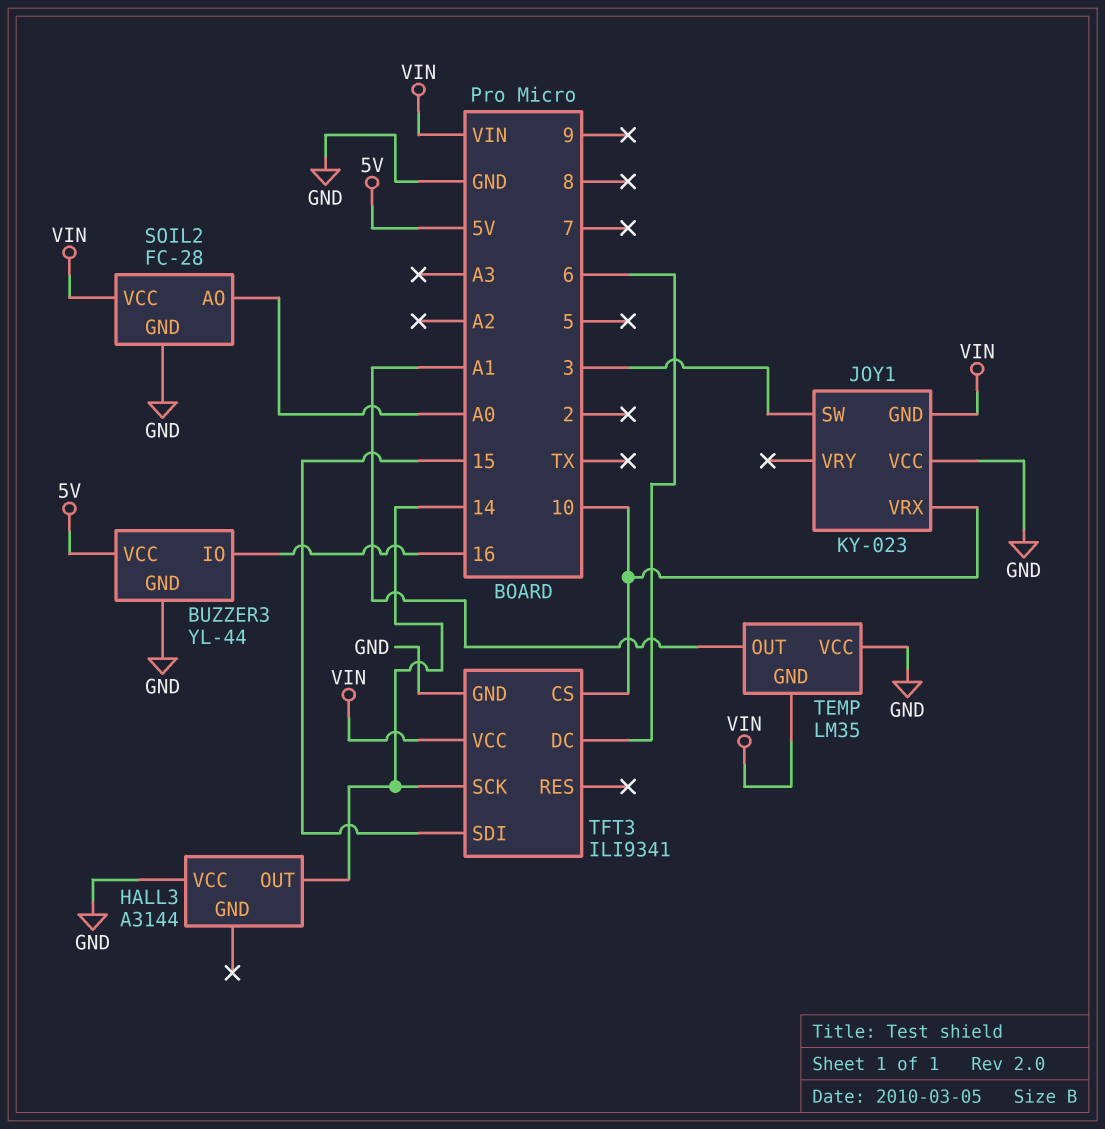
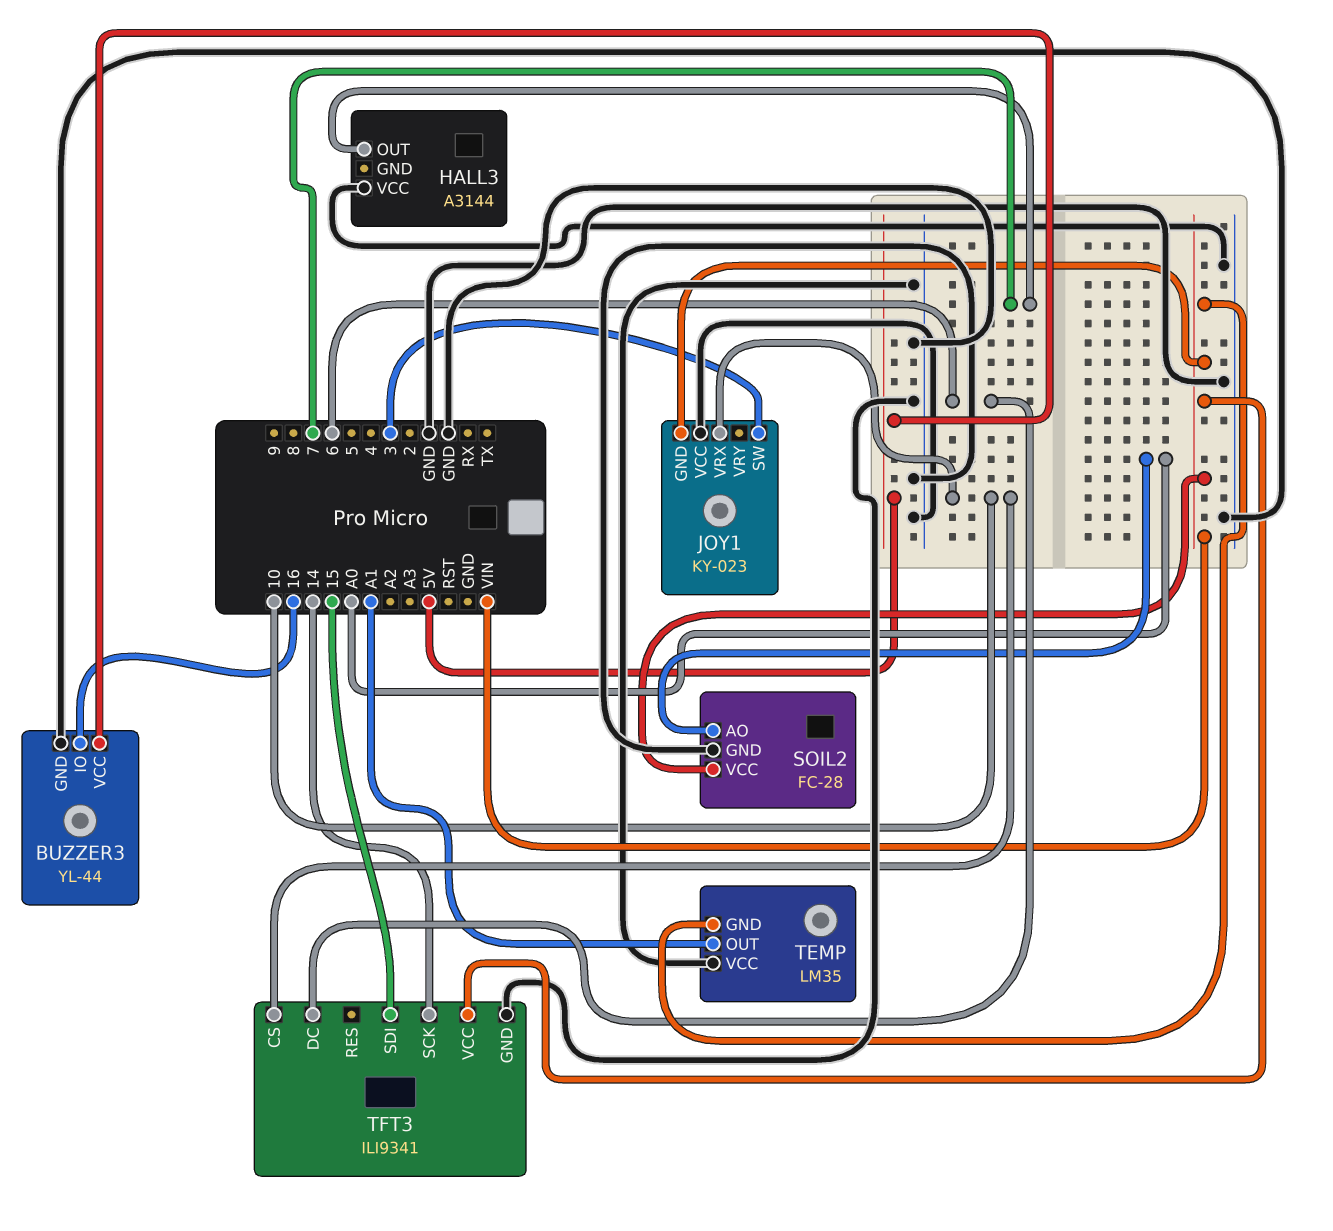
HALL3 pin OUT: 14 -> 7

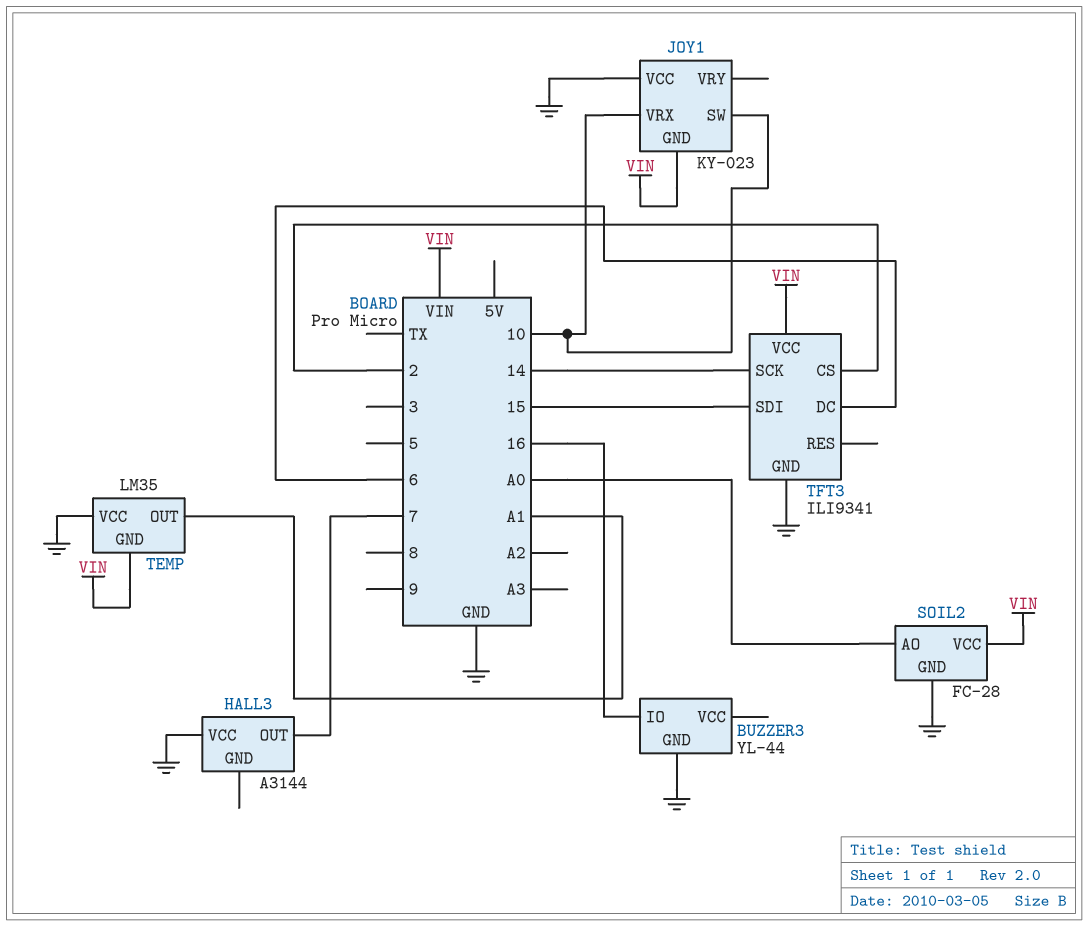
BUZZER3 pin VCC: 5V -> none
JOY1 pin SW: 3 -> 10
TFT3 pin CS: 10 -> 2

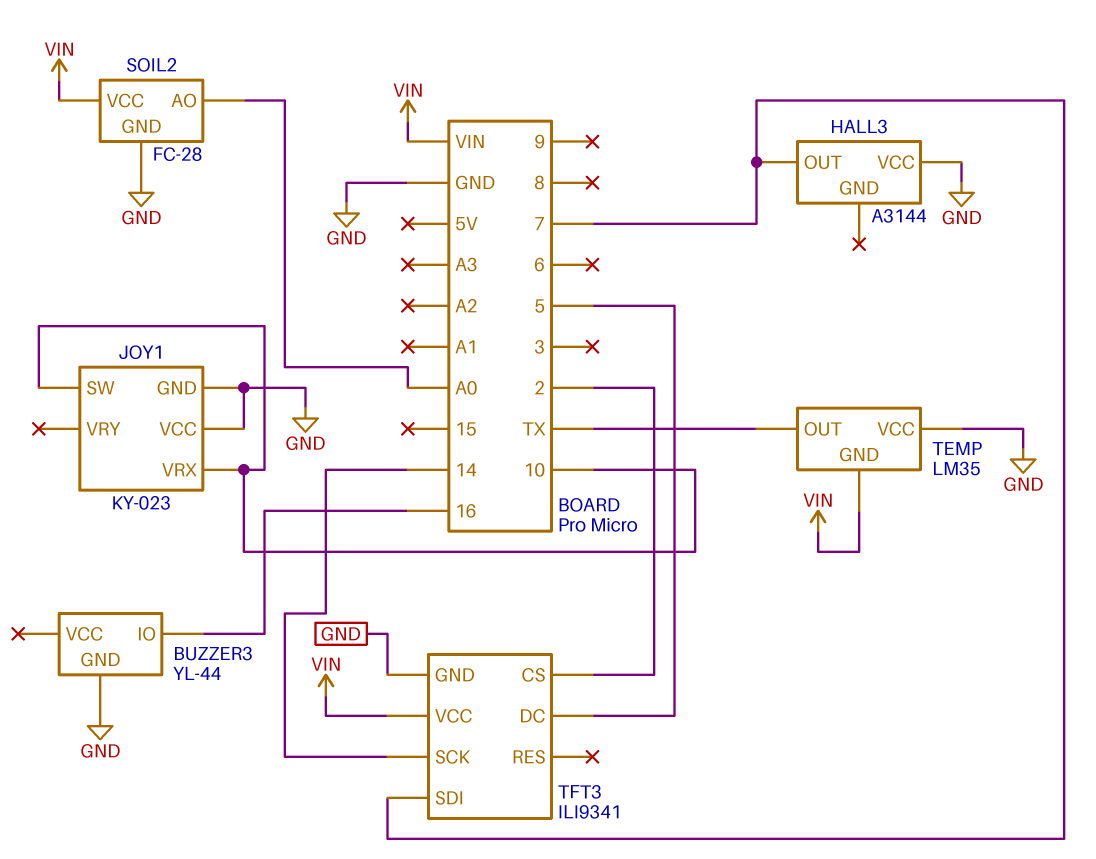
JOY1 pin GND: VIN -> GND
TEMP pin OUT: A1 -> TX
TFT3 pin DC: 6 -> 5
TFT3 pin SDI: 15 -> 7

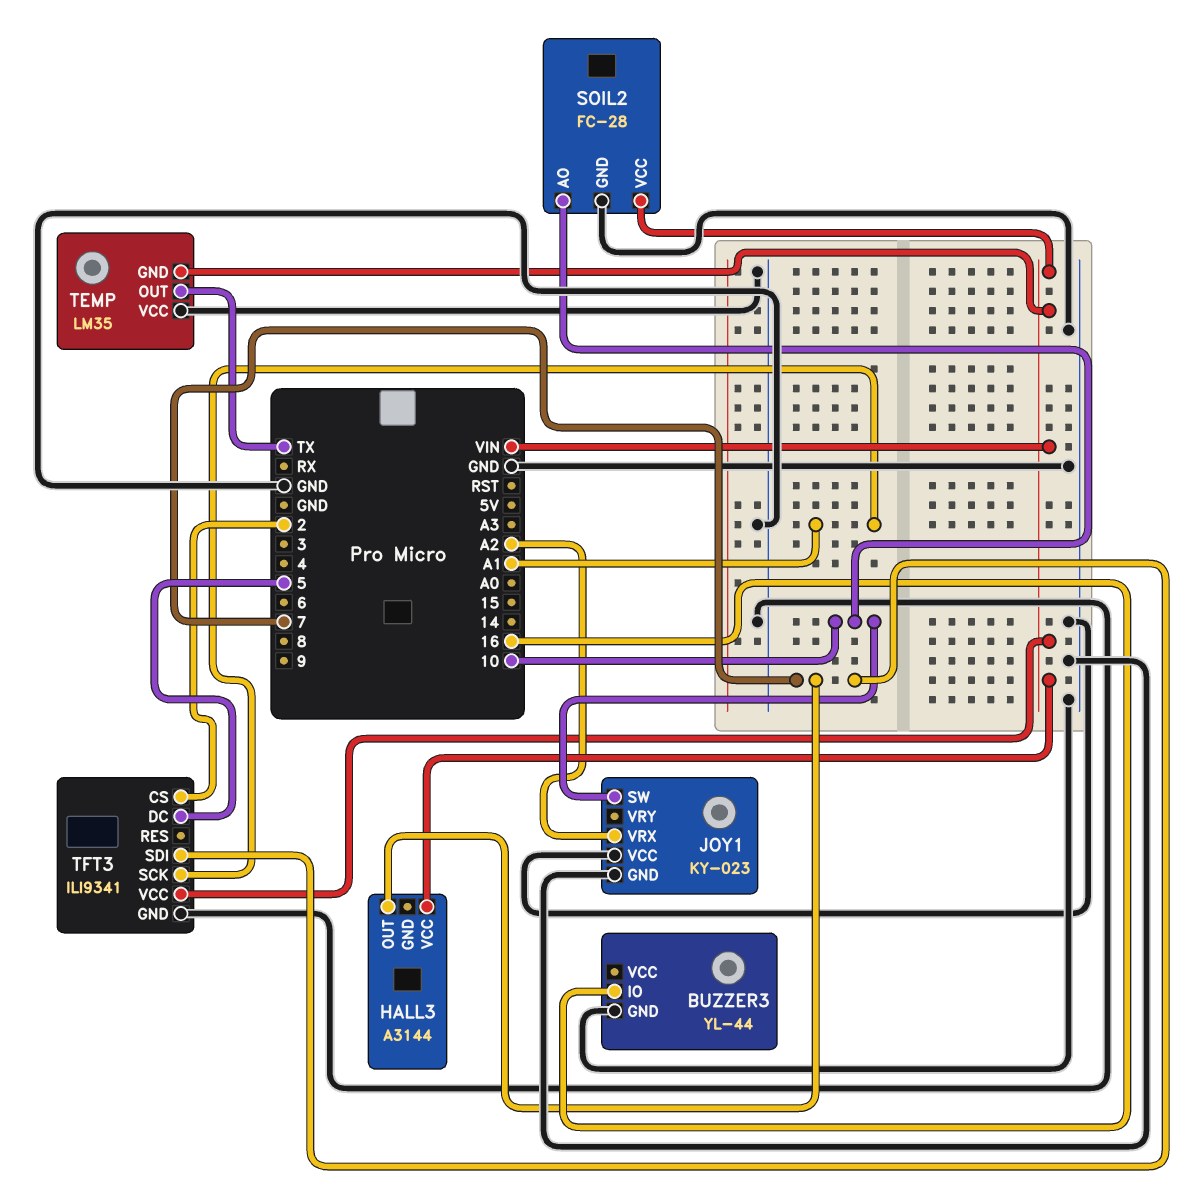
HALL3 pin VCC: GND -> VIN
JOY1 pin VRX: 10 -> A2
SOIL2 pin AO: A0 -> 10
TFT3 pin SCK: 14 -> A1

